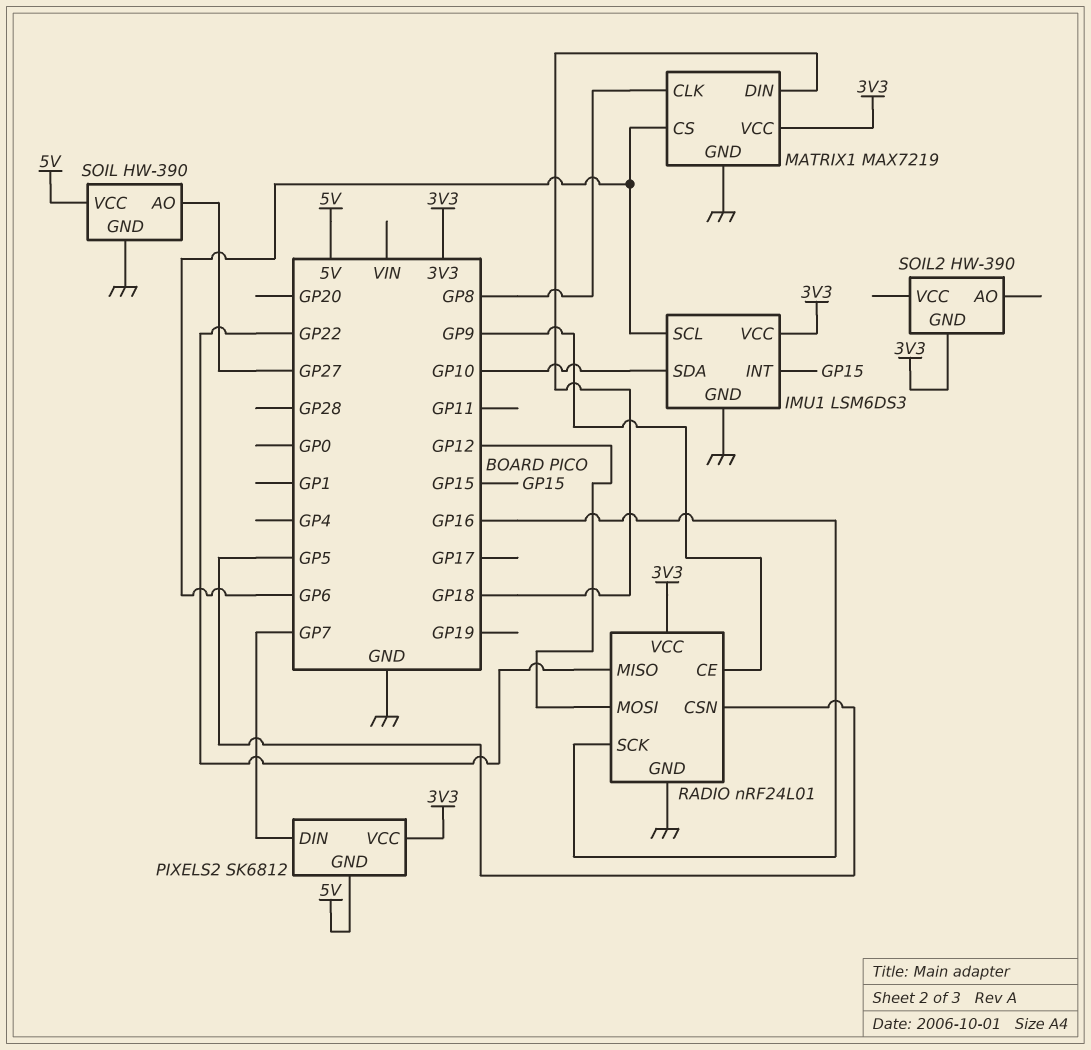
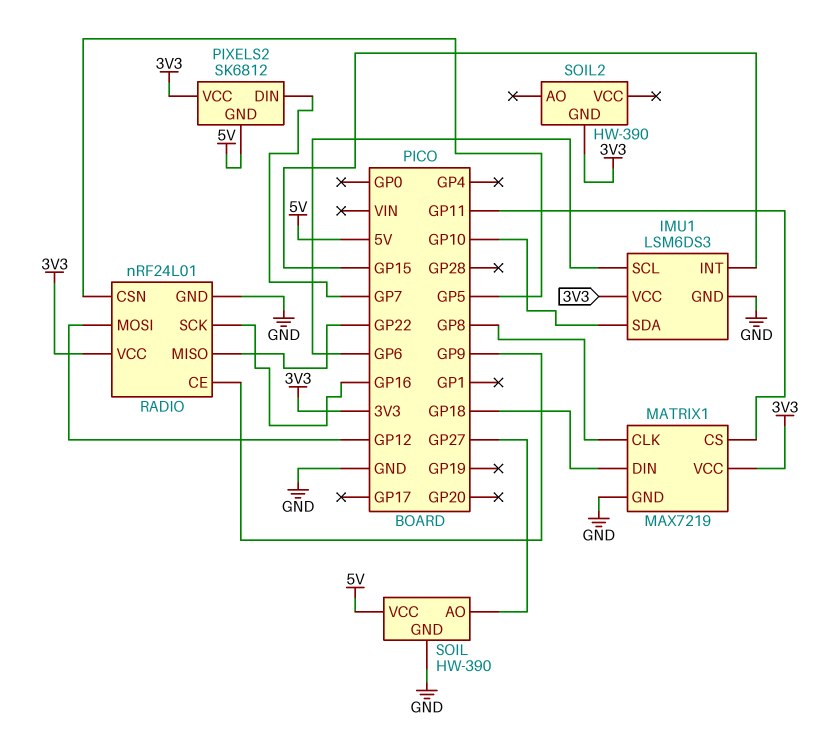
MATRIX1 pin CS: GP6 -> GP11

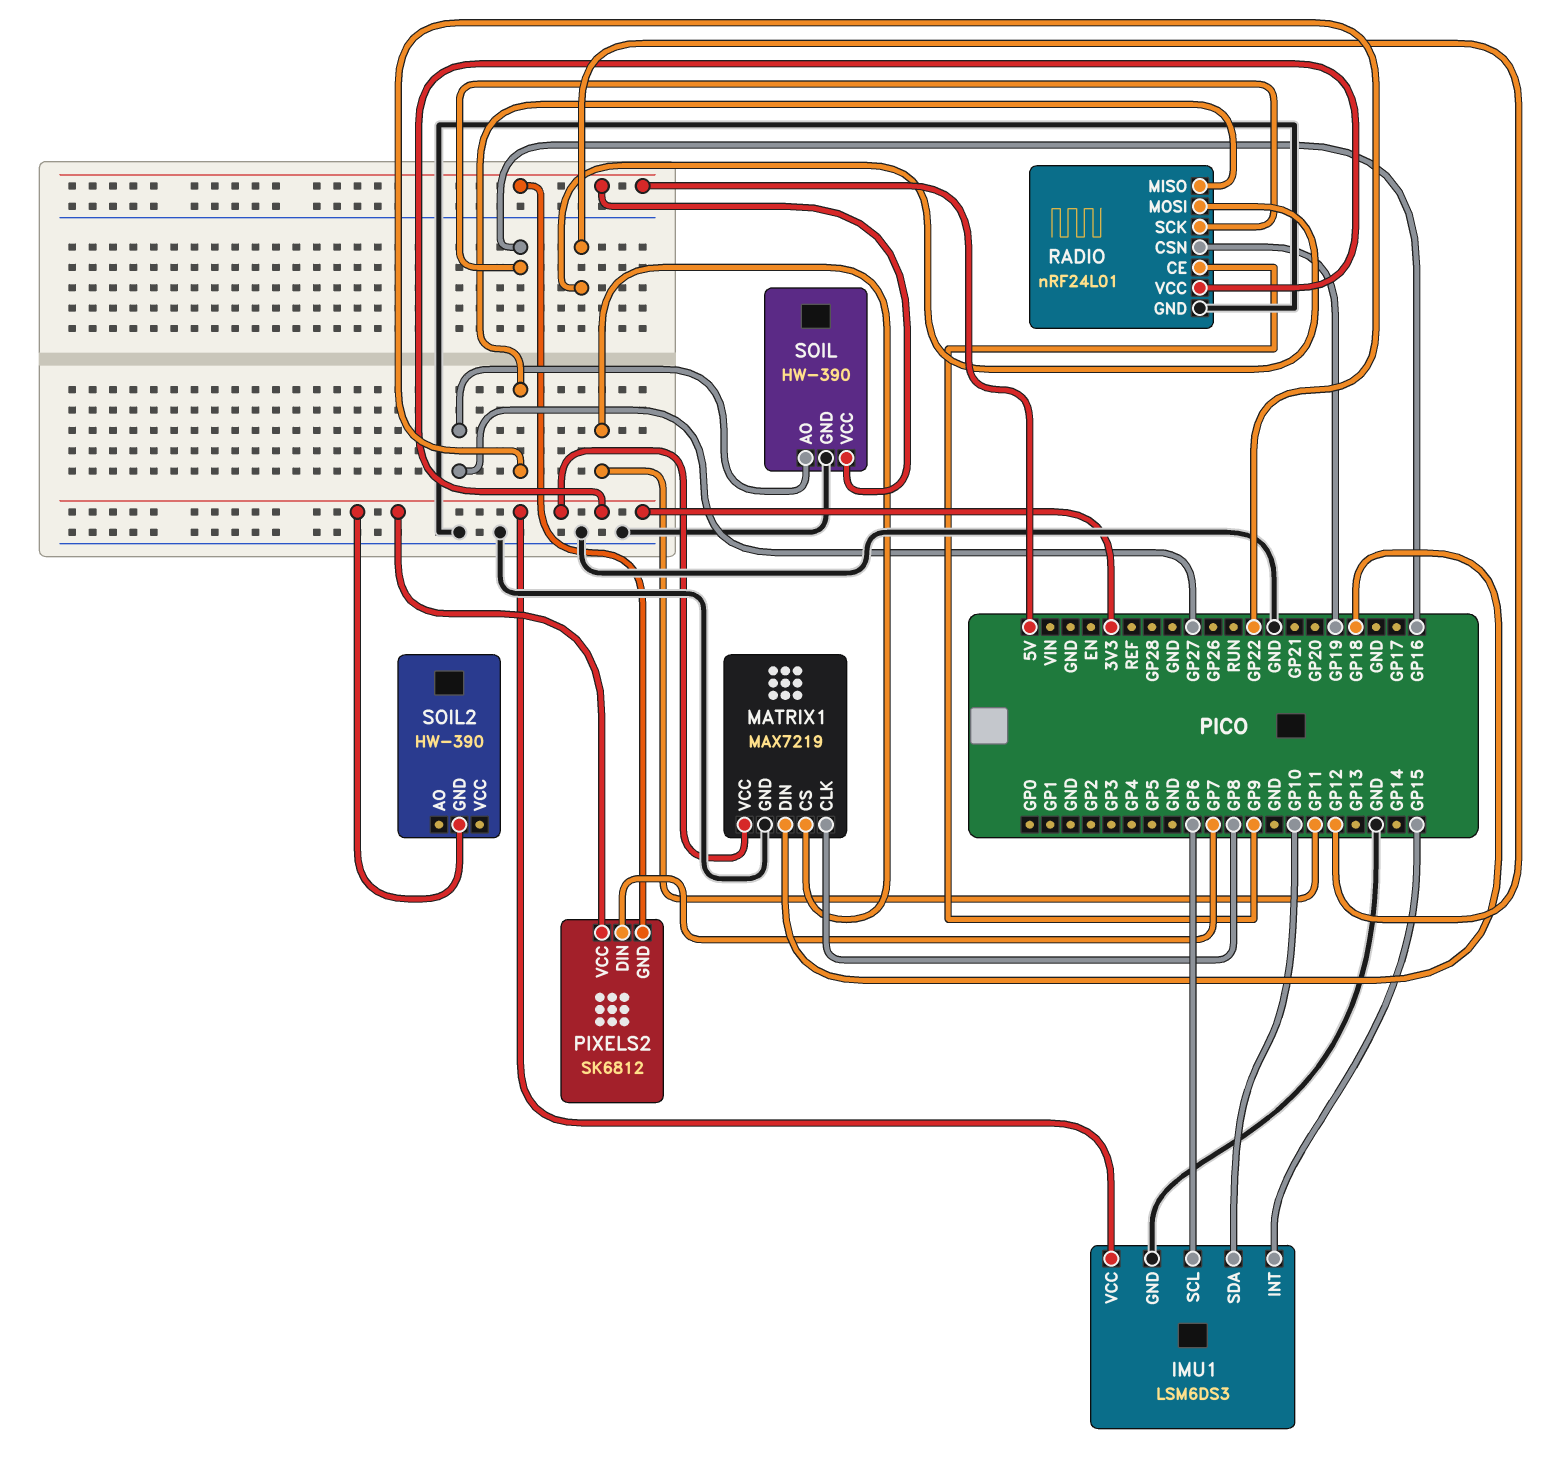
RADIO pin CSN: GP5 -> GP19

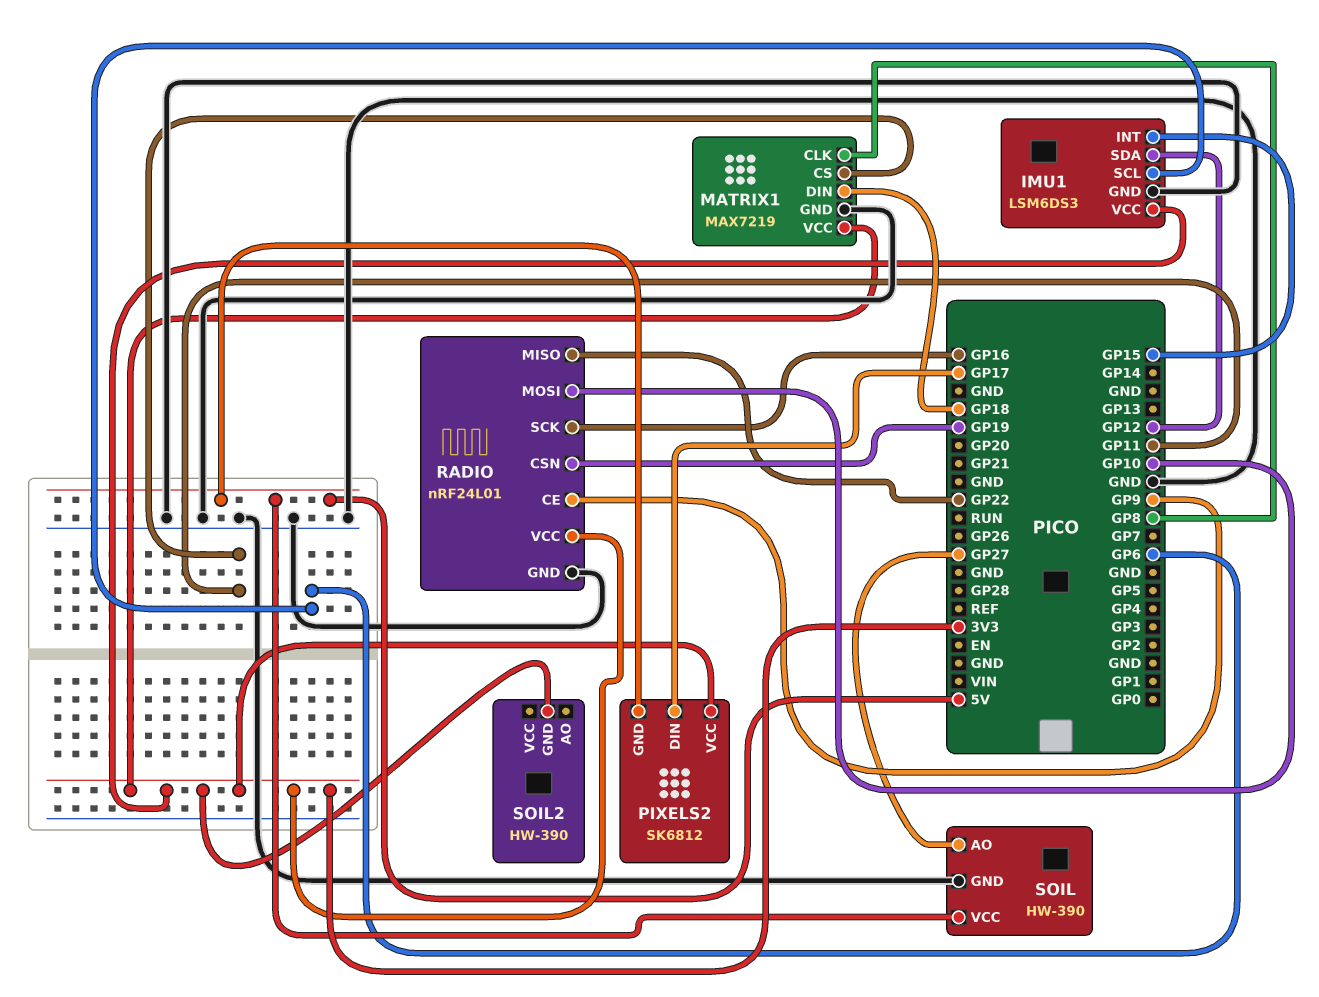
IMU1 pin SDA: GP10 -> GP12
PIXELS2 pin DIN: GP7 -> GP17
RADIO pin MOSI: GP12 -> GP10

